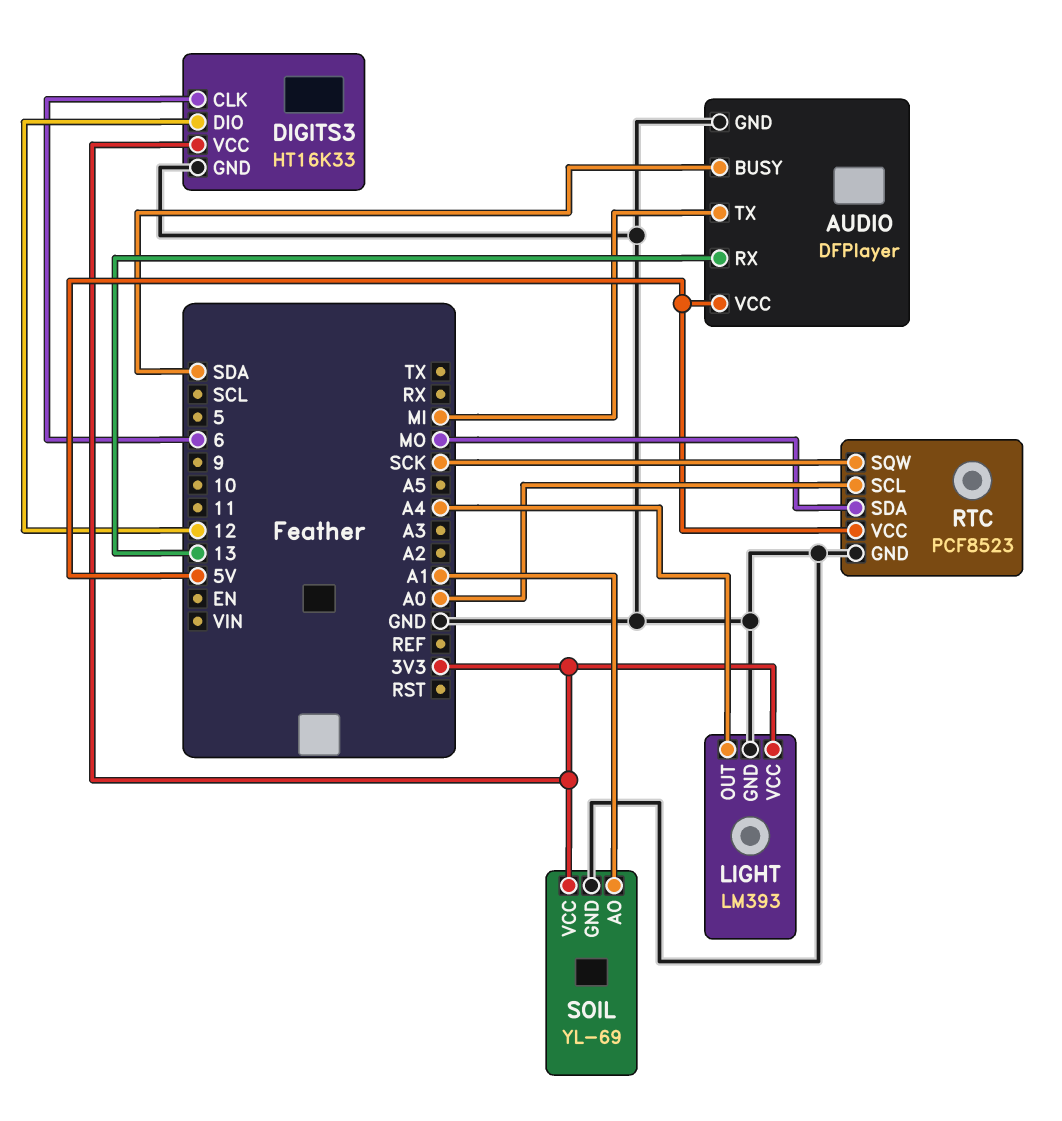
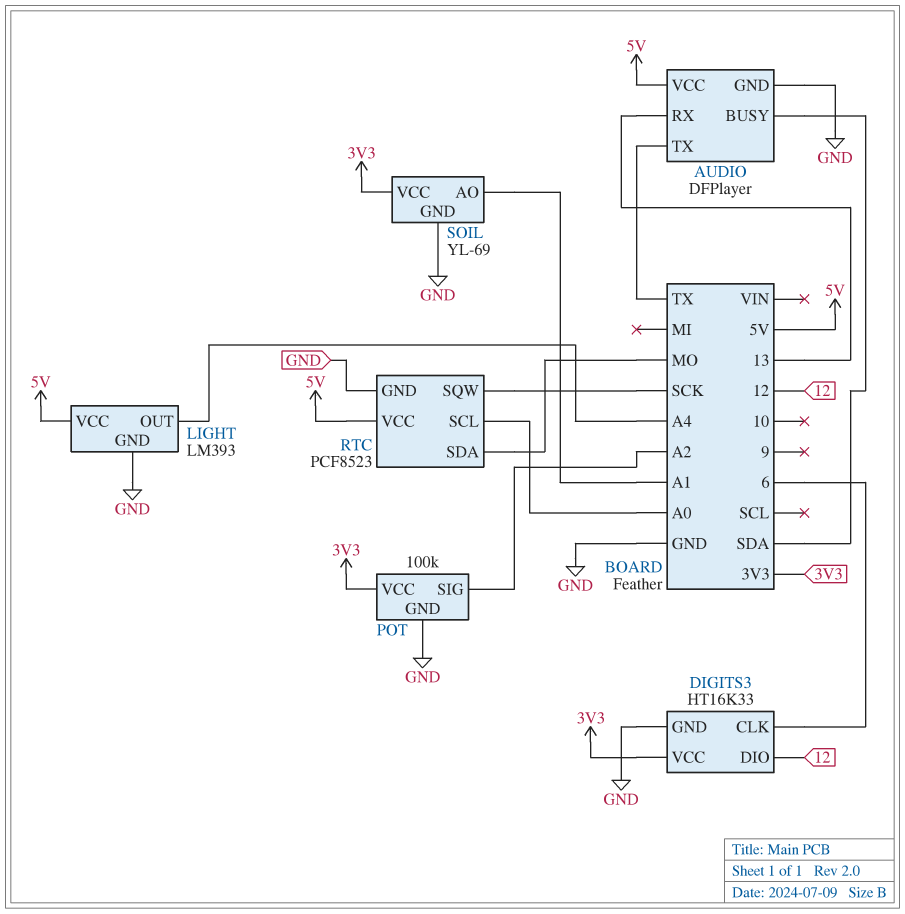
AUDIO pin TX: MI -> TX
LIGHT pin VCC: 3V3 -> 5V
POT: none -> 100k
POT pin GND: none -> GND
POT pin SIG: none -> A2
POT pin VCC: none -> 3V3

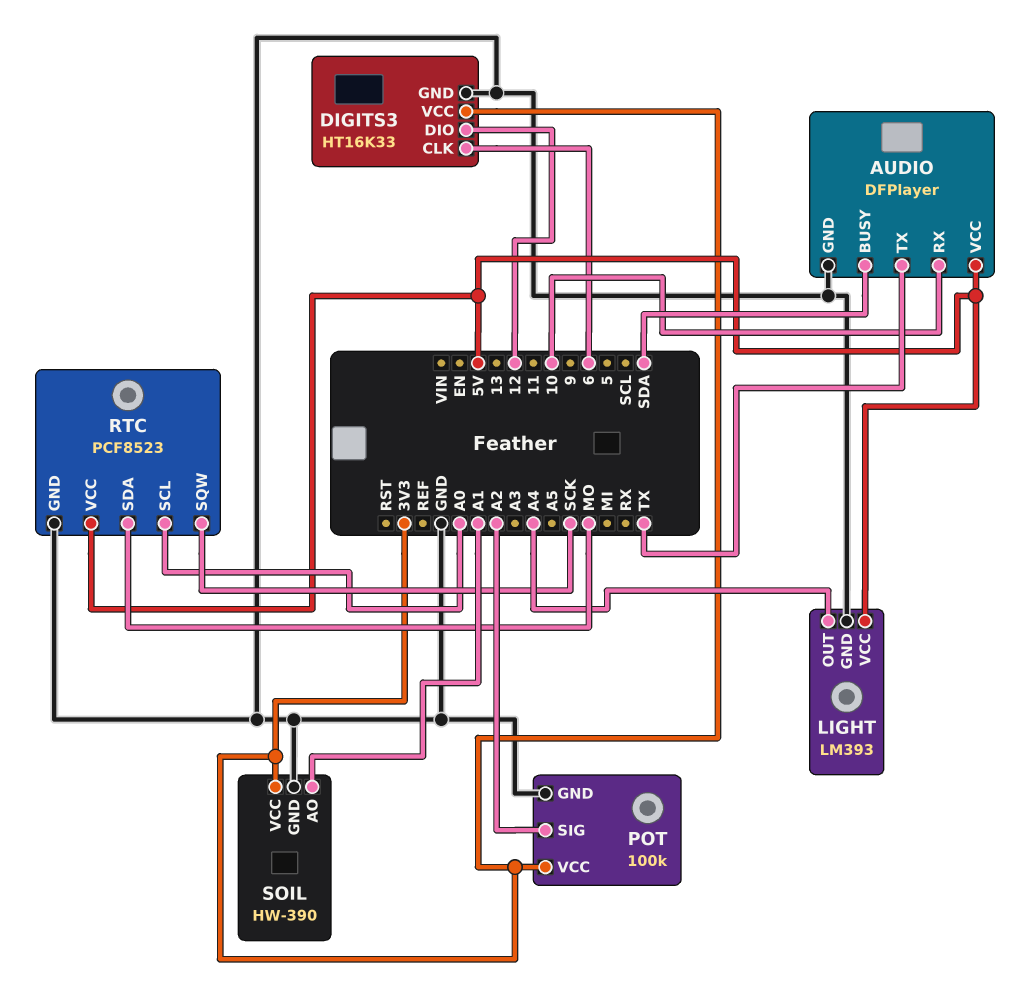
AUDIO pin RX: 13 -> 10
SOIL: YL-69 -> HW-390

